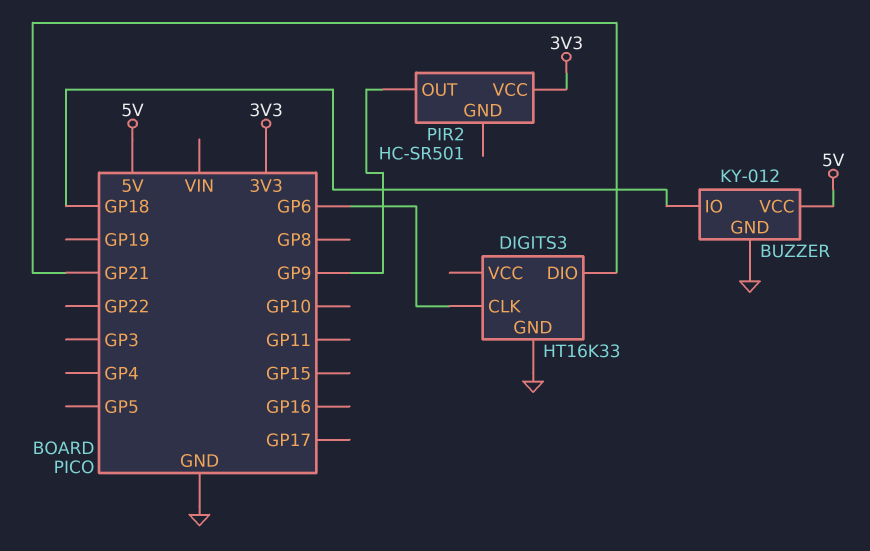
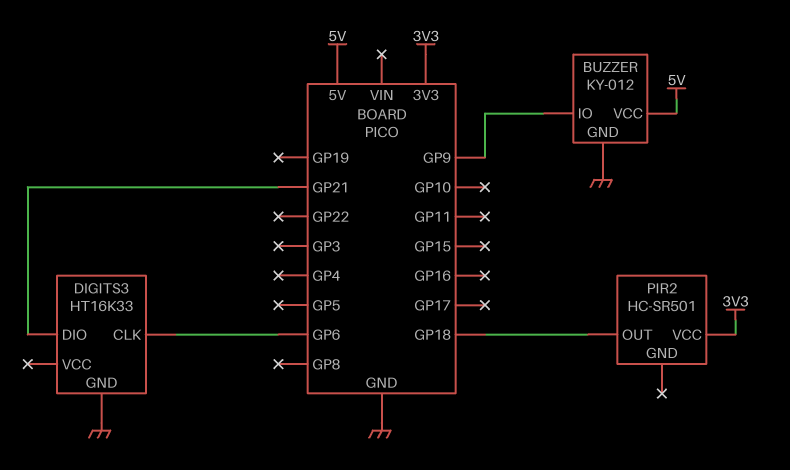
BUZZER pin IO: GP18 -> GP9
PIR2 pin OUT: GP9 -> GP18

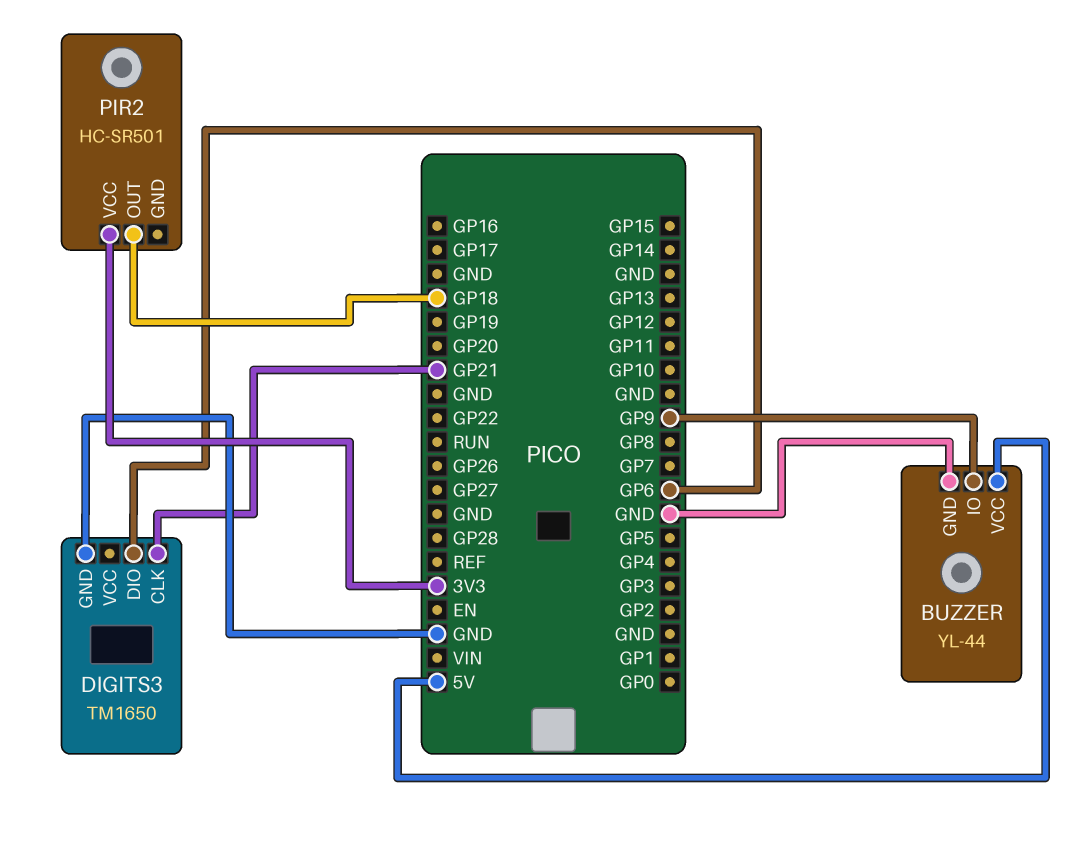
BUZZER: KY-012 -> YL-44
DIGITS3: HT16K33 -> TM1650
DIGITS3 pin CLK: GP6 -> GP21
DIGITS3 pin DIO: GP21 -> GP6

